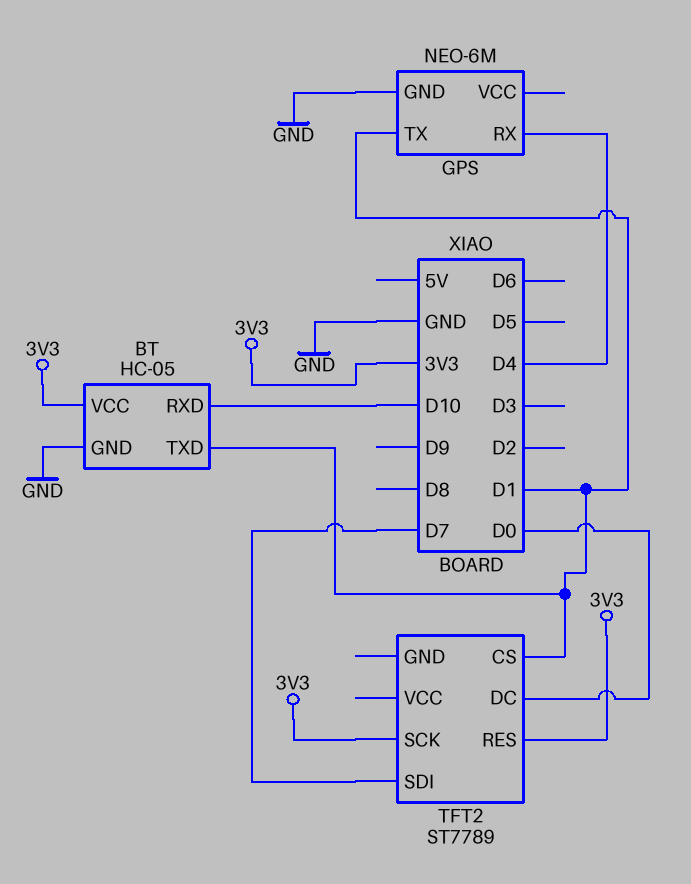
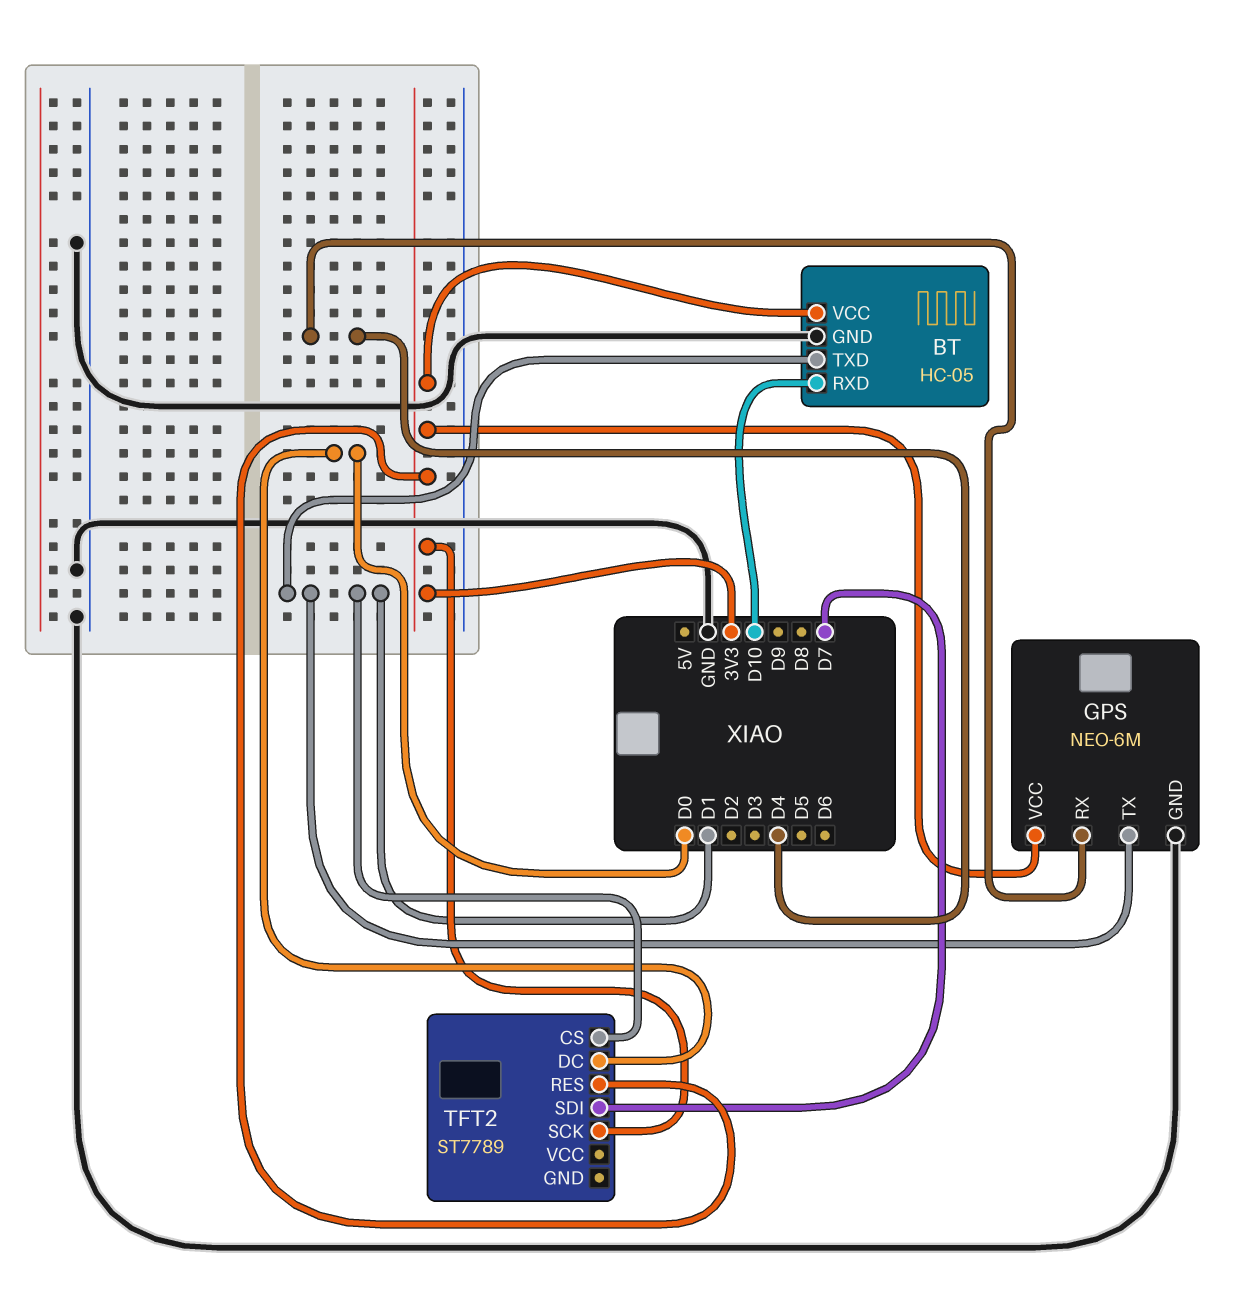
GPS pin VCC: none -> 3V3

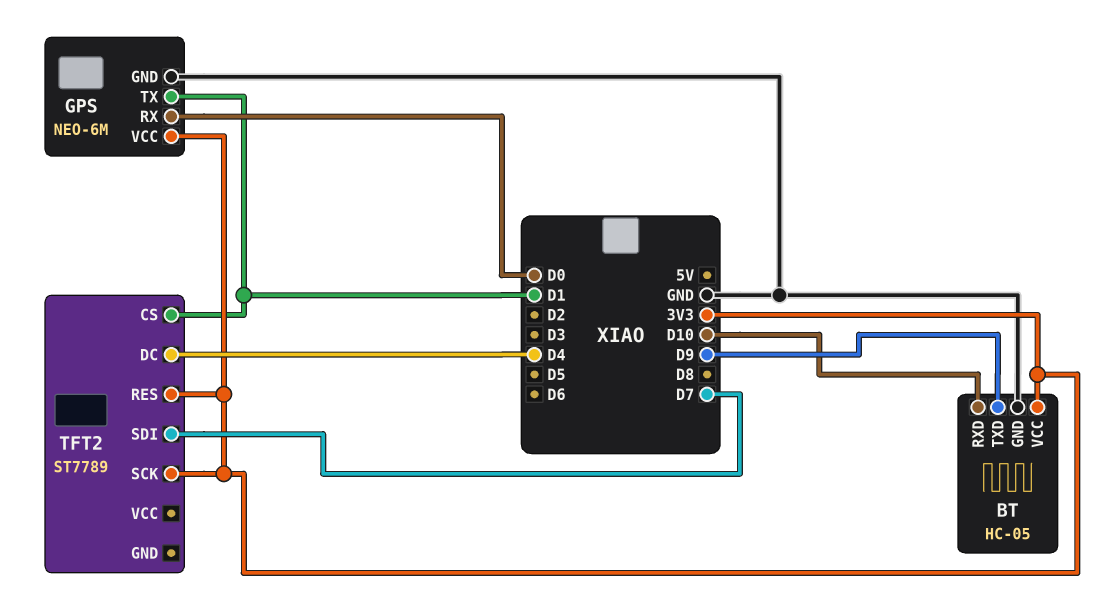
BT pin TXD: D1 -> D9
GPS pin RX: D4 -> D0
TFT2 pin DC: D0 -> D4

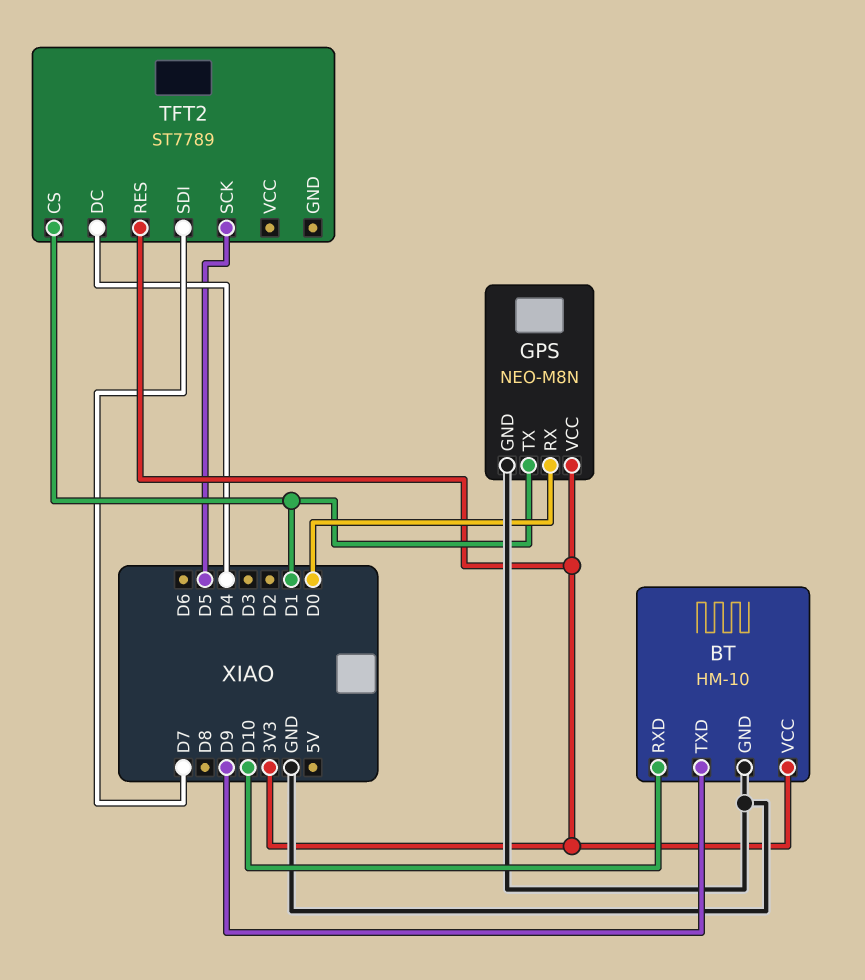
BT: HC-05 -> HM-10
GPS: NEO-6M -> NEO-M8N
TFT2 pin SCK: 3V3 -> D5

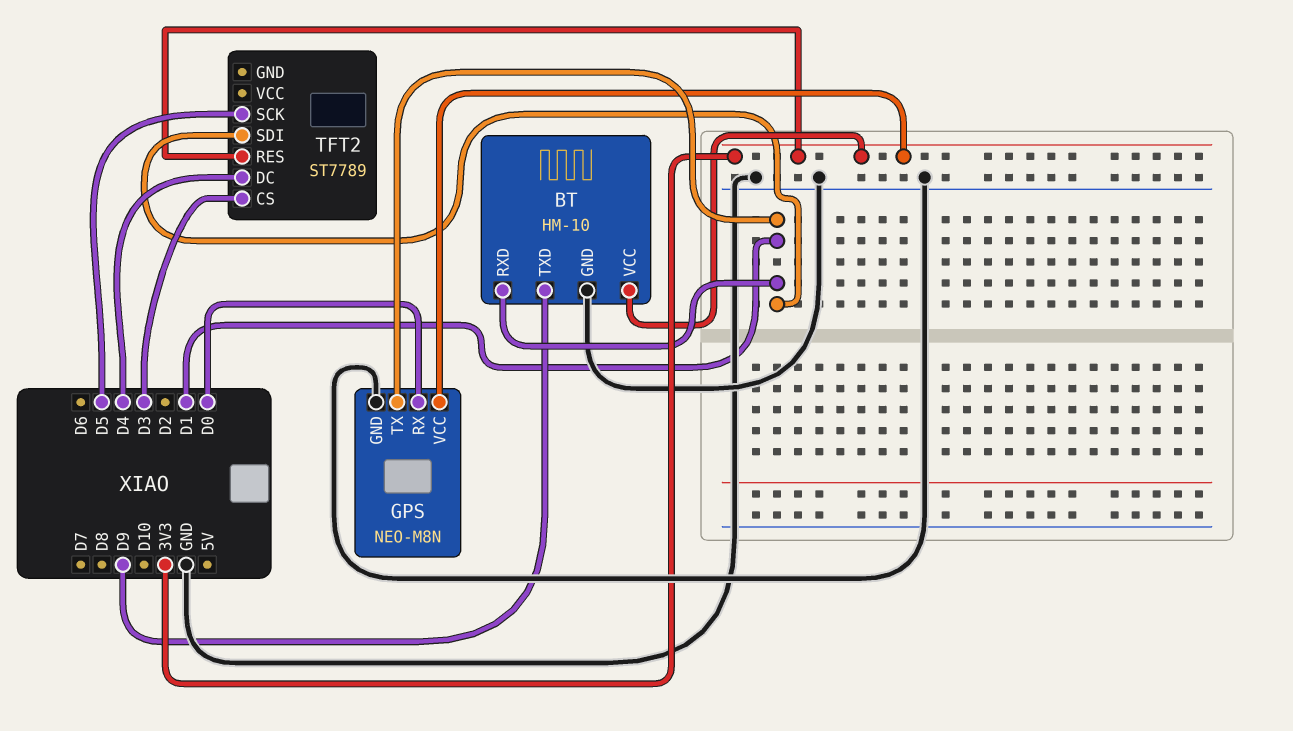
BT pin RXD: D10 -> D1
TFT2 pin CS: D1 -> D3
TFT2 pin SDI: D7 -> D1

